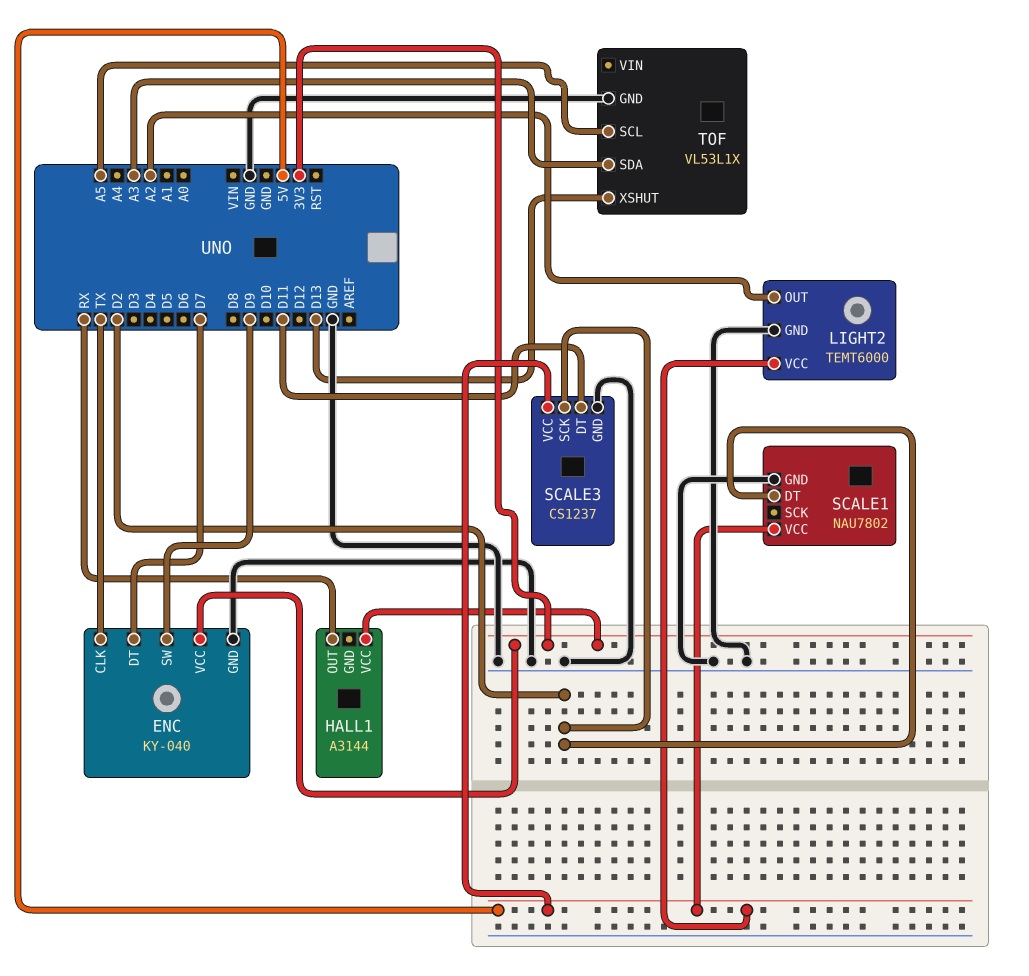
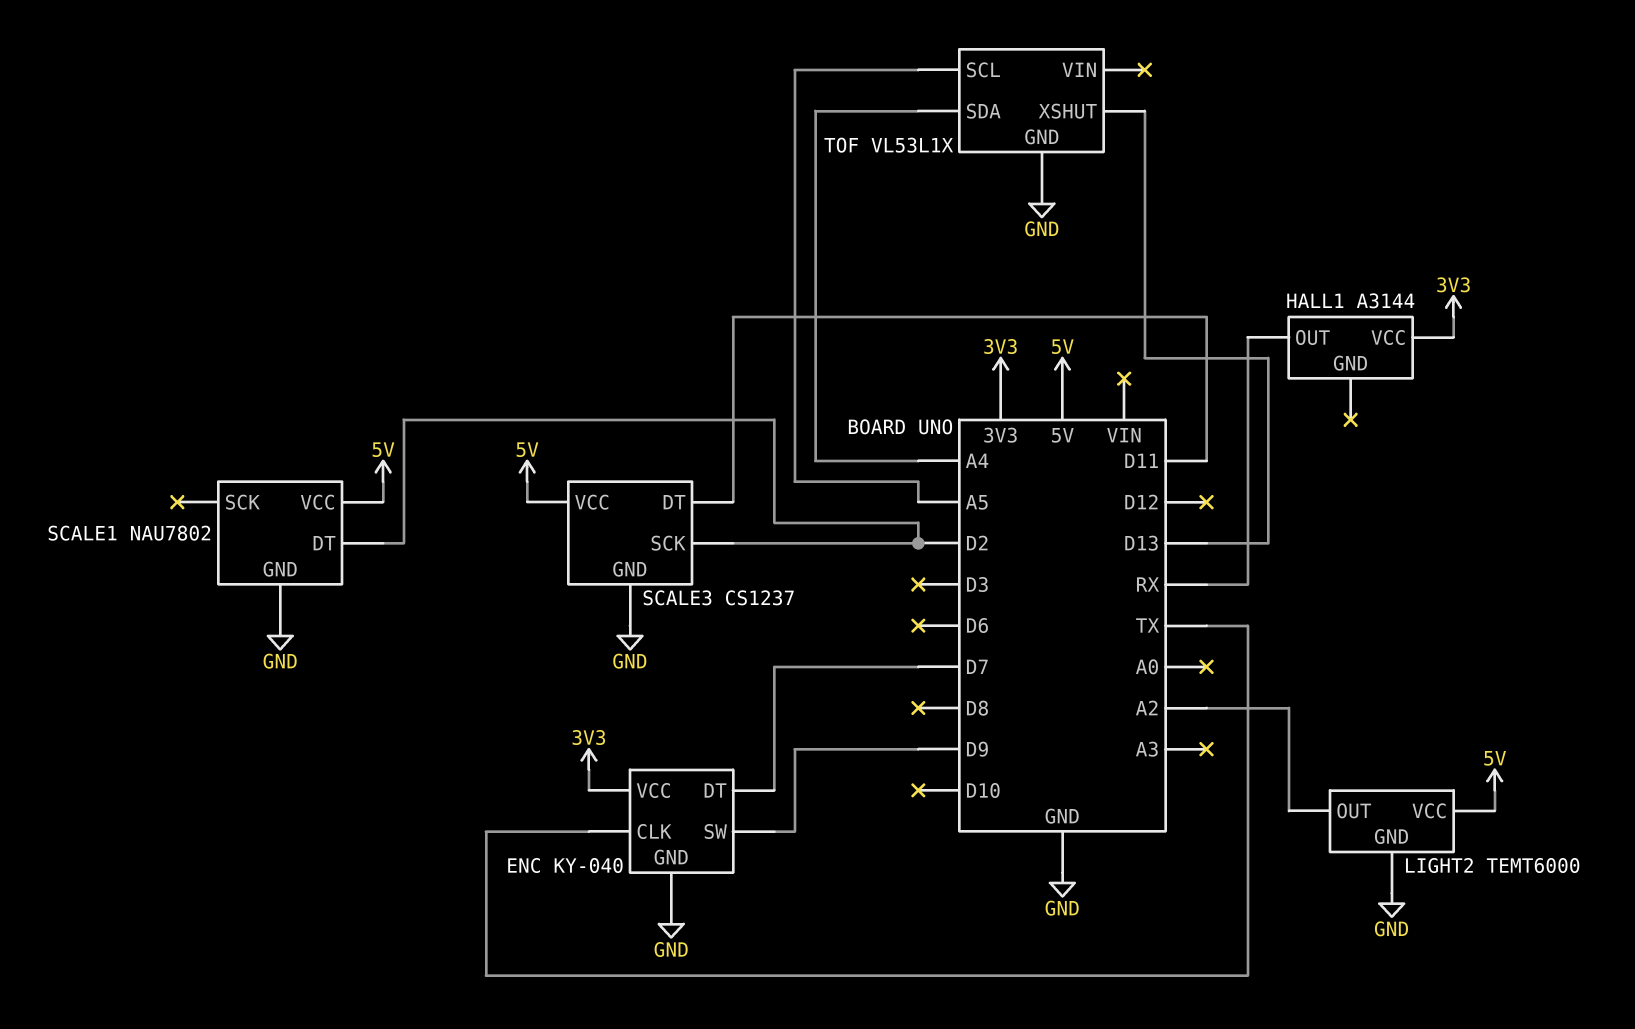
TOF pin SDA: A3 -> A4

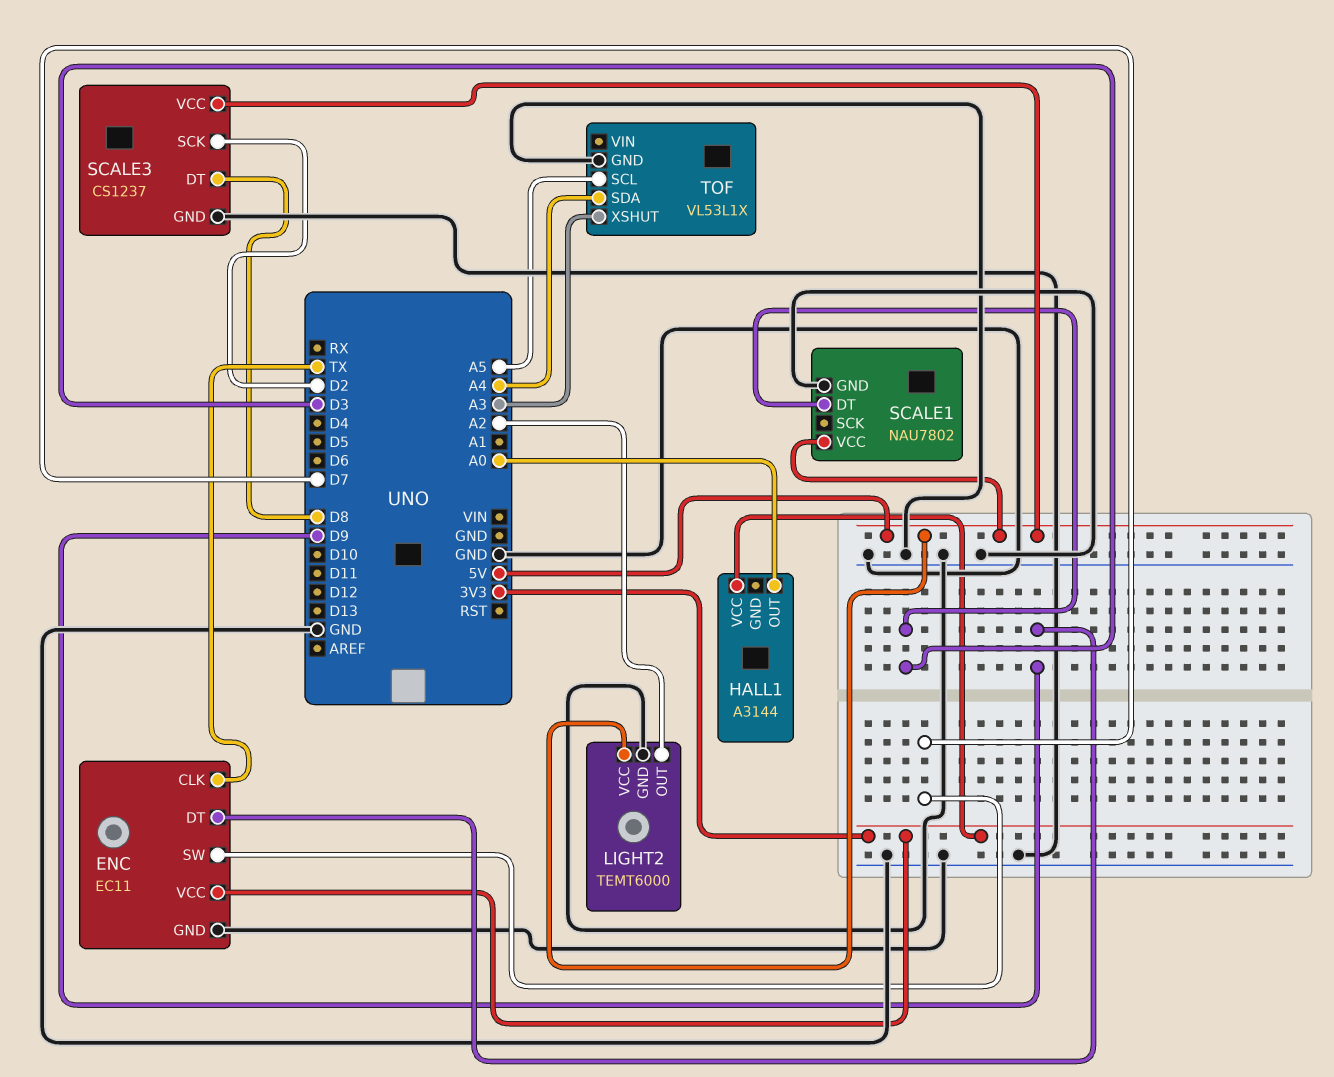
ENC: KY-040 -> EC11
ENC pin DT: D7 -> D9
ENC pin SW: D9 -> D7
HALL1 pin OUT: RX -> A0
SCALE1 pin DT: D2 -> D3
SCALE3 pin DT: D11 -> D8
TOF pin XSHUT: D13 -> A3

